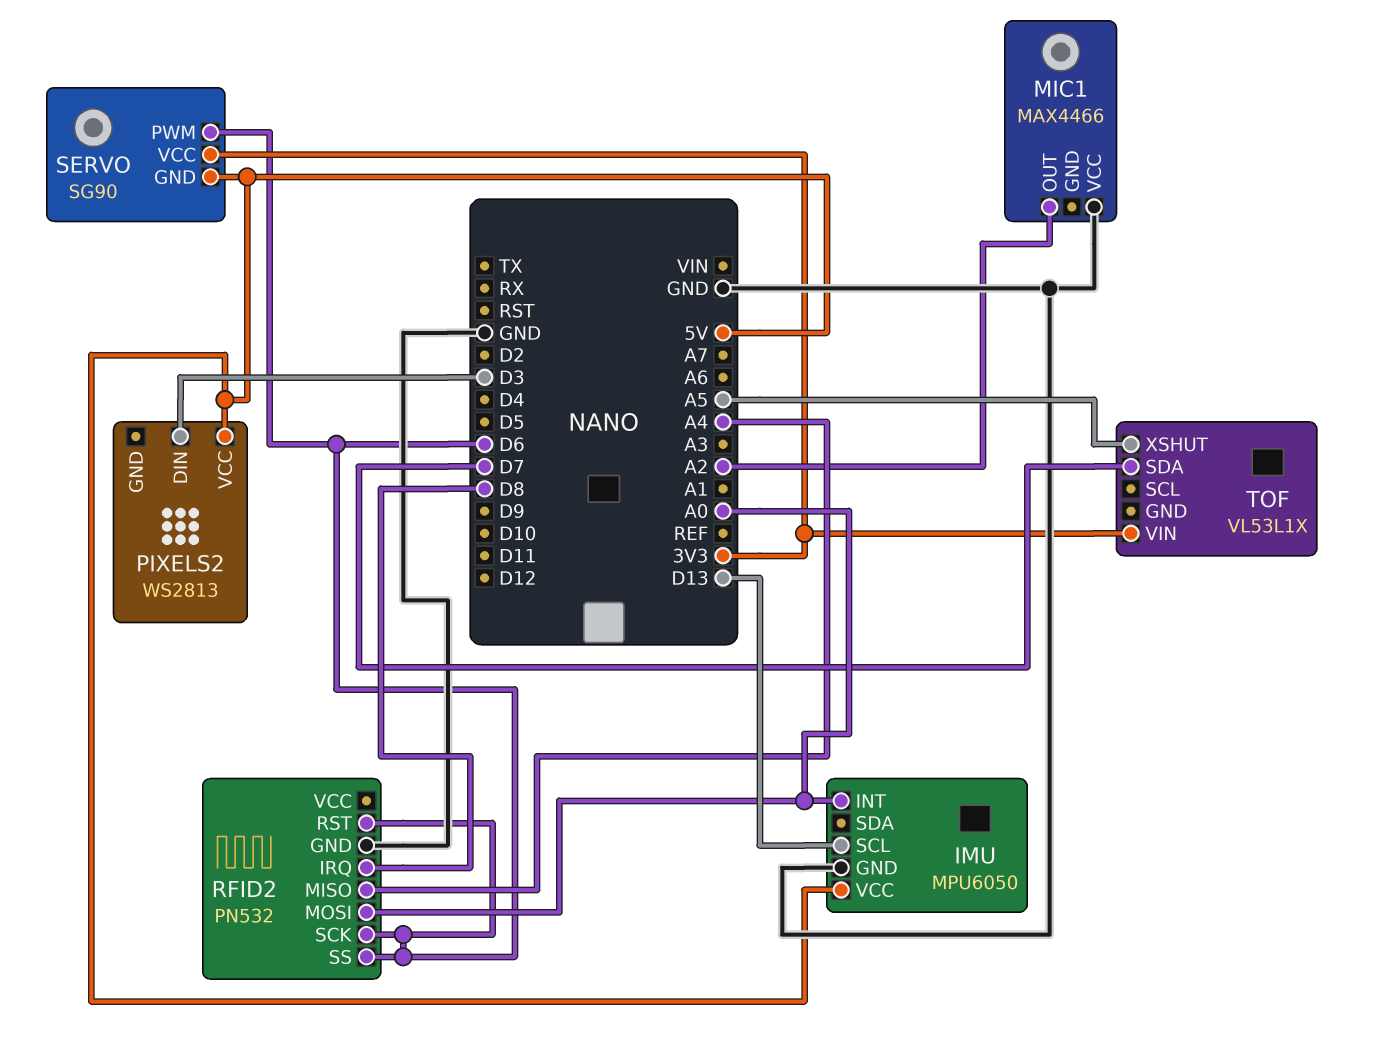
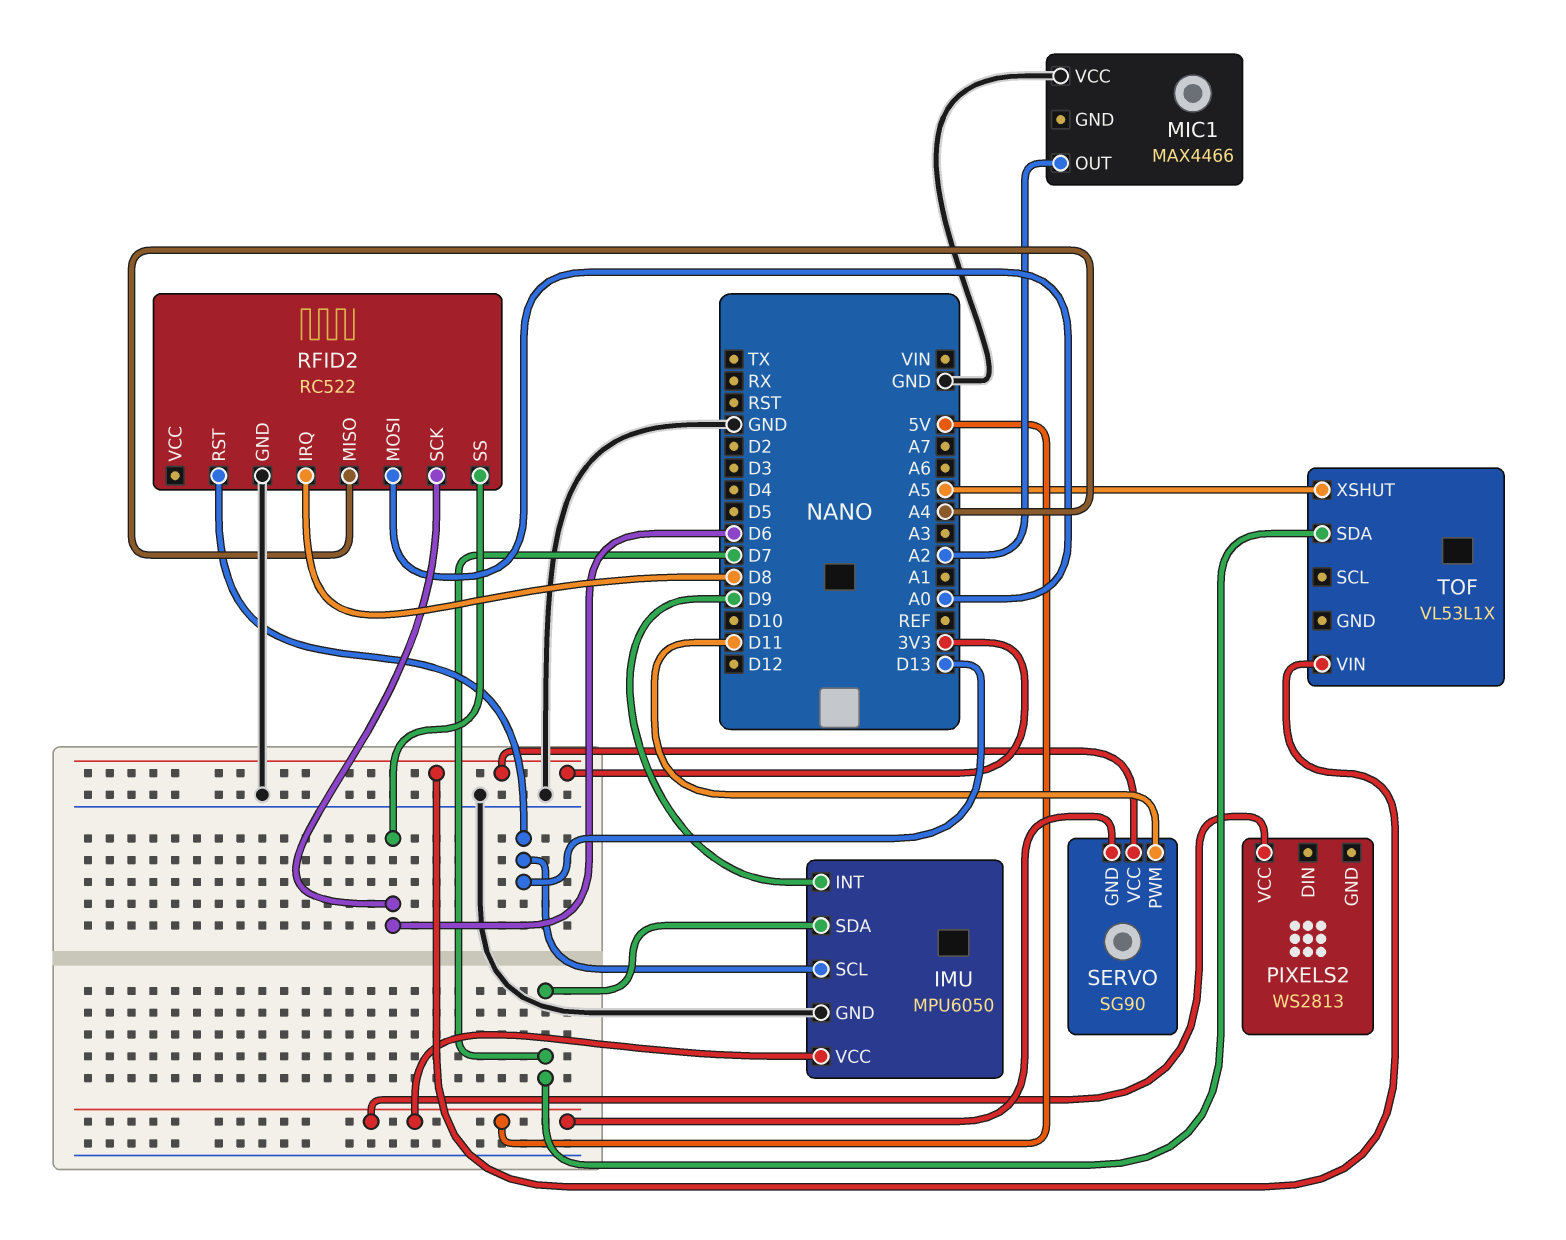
IMU pin INT: A0 -> D9
IMU pin SDA: none -> D7
PIXELS2 pin DIN: D3 -> none
RFID2: PN532 -> RC522
RFID2 pin RST: D6 -> D13
SERVO pin PWM: D6 -> D11

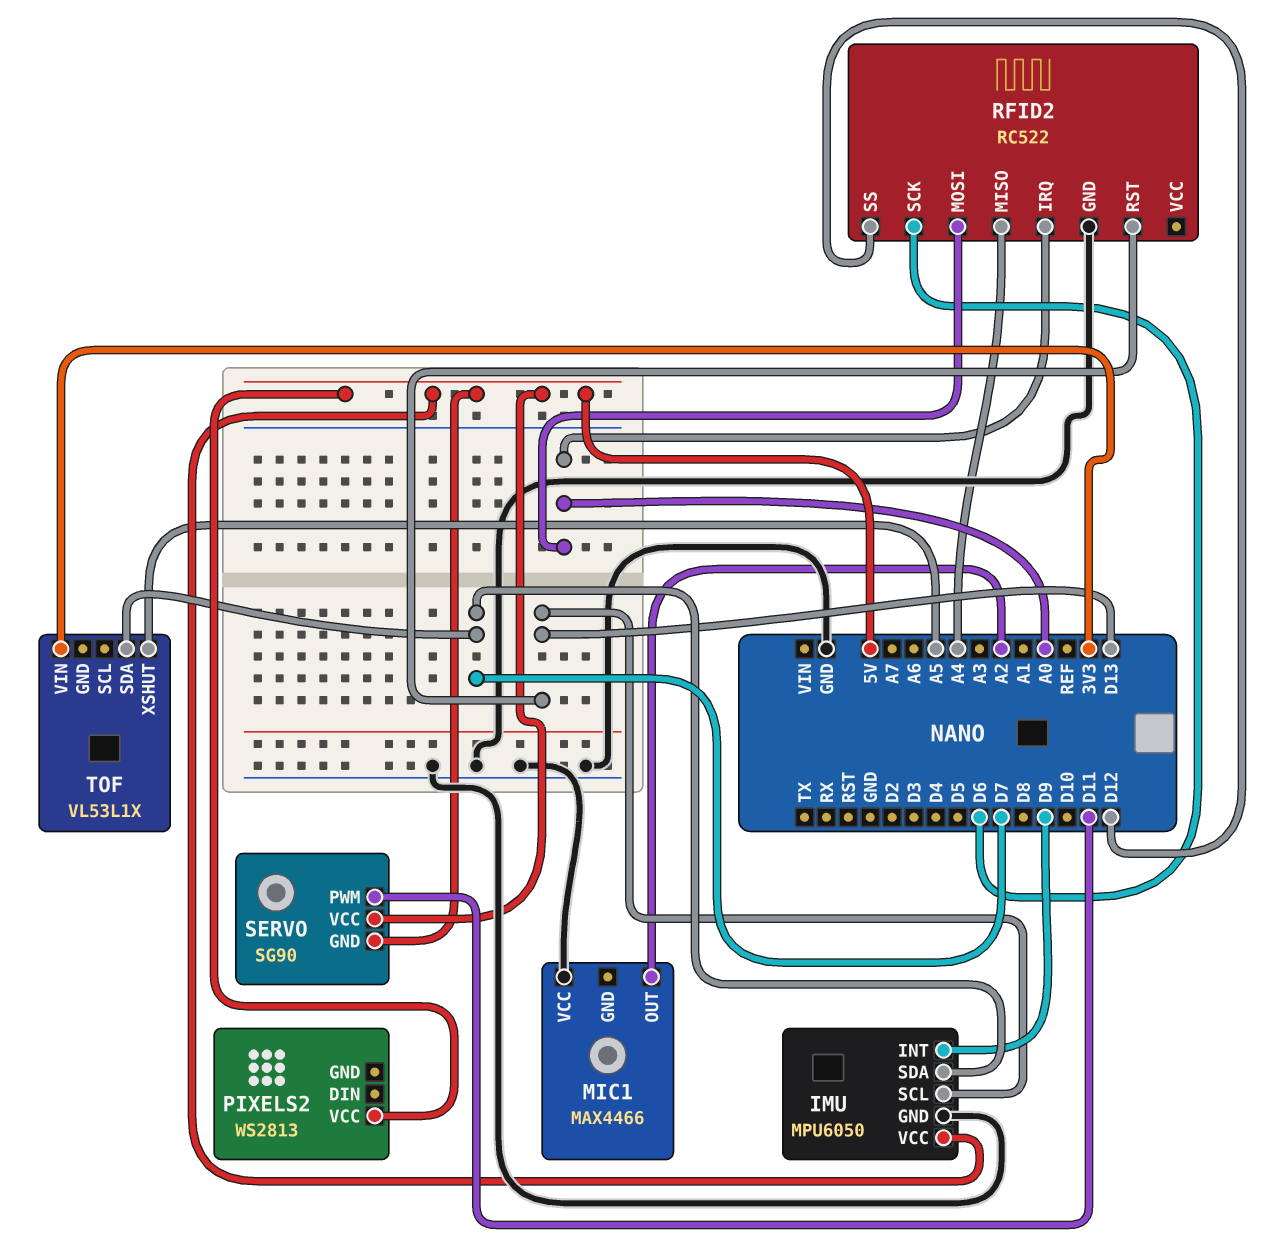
RFID2 pin IRQ: D8 -> A0
RFID2 pin SS: D6 -> D12
SERVO pin VCC: 3V3 -> 5V

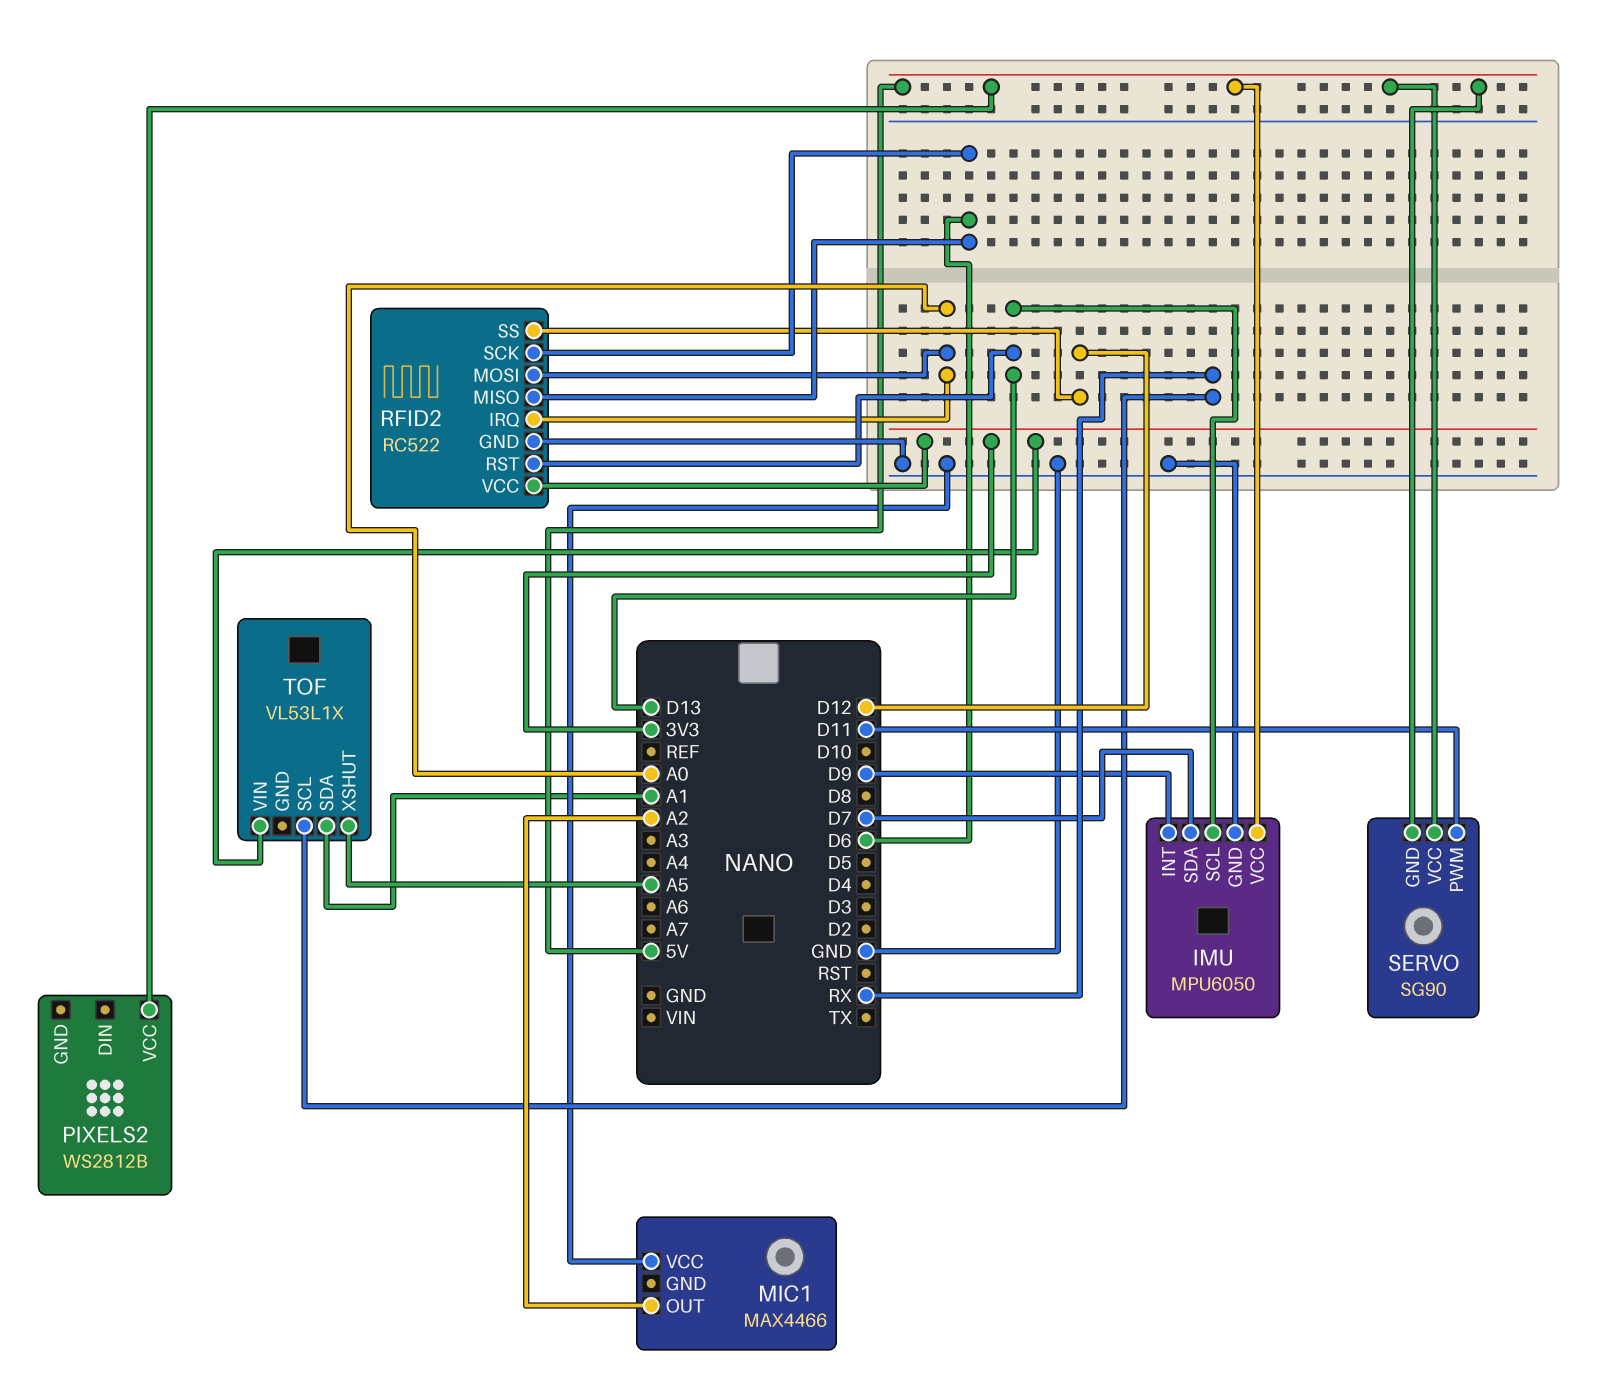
PIXELS2: WS2813 -> WS2812B
RFID2 pin MISO: A4 -> D6
RFID2 pin VCC: none -> 3V3
TOF pin SCL: none -> RX
TOF pin SDA: D7 -> A1

